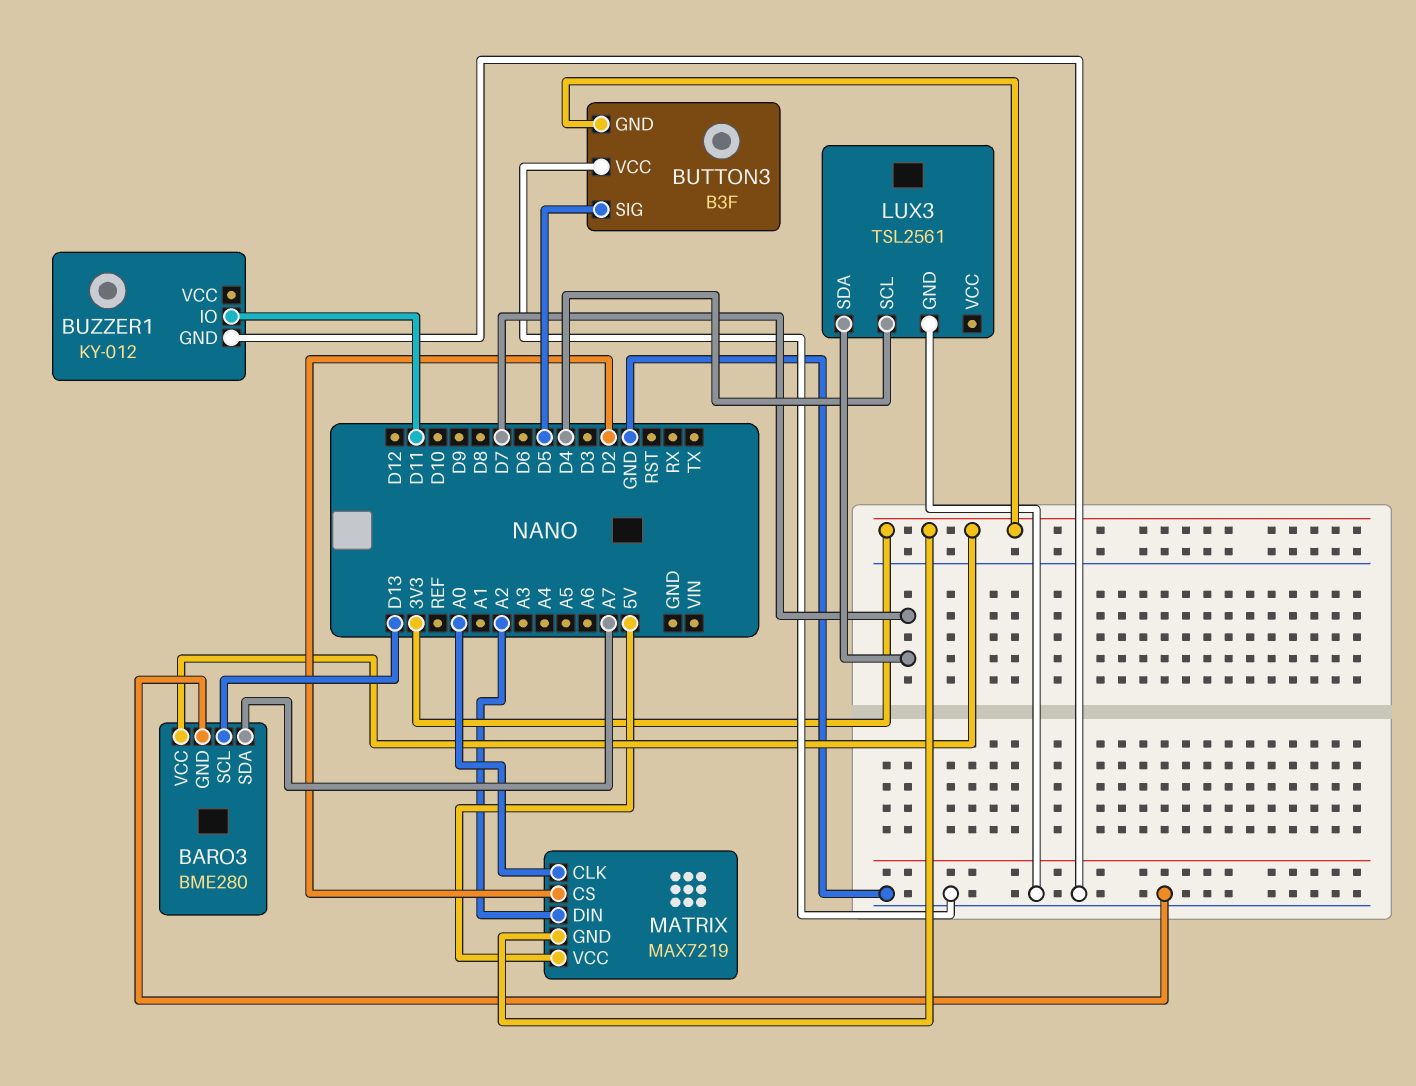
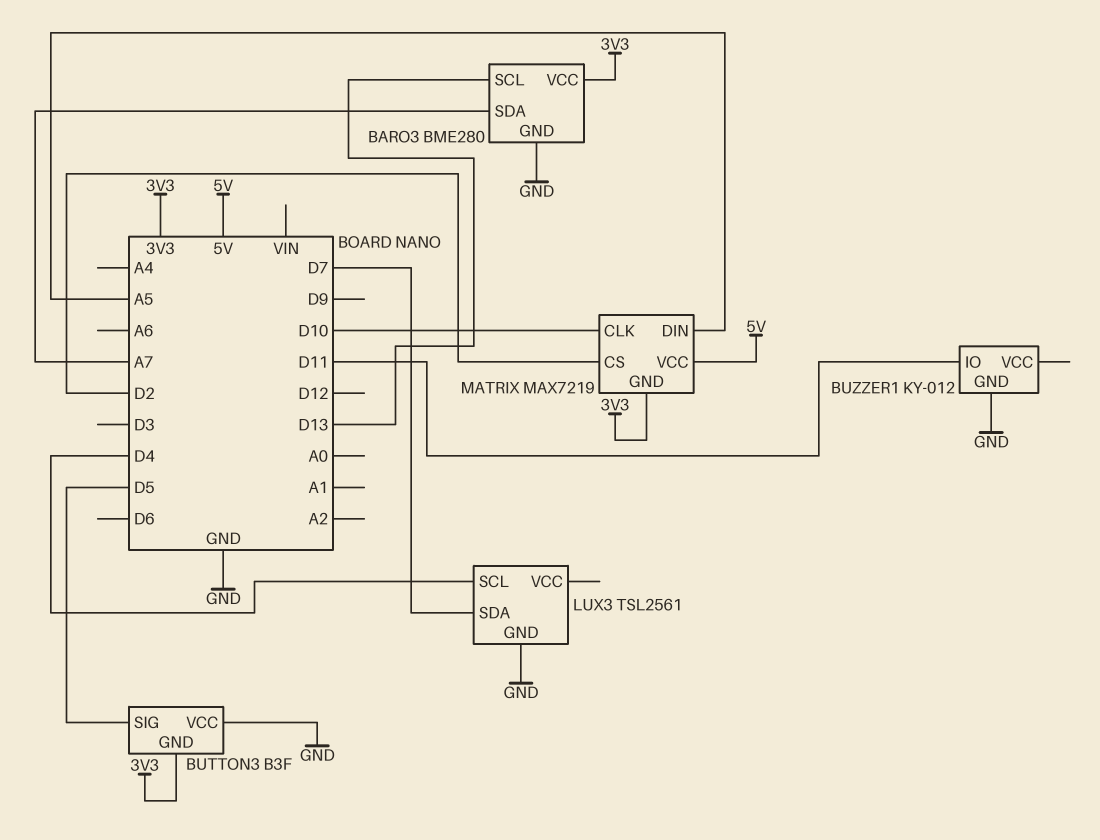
MATRIX pin CLK: A0 -> D10
MATRIX pin DIN: A2 -> A5

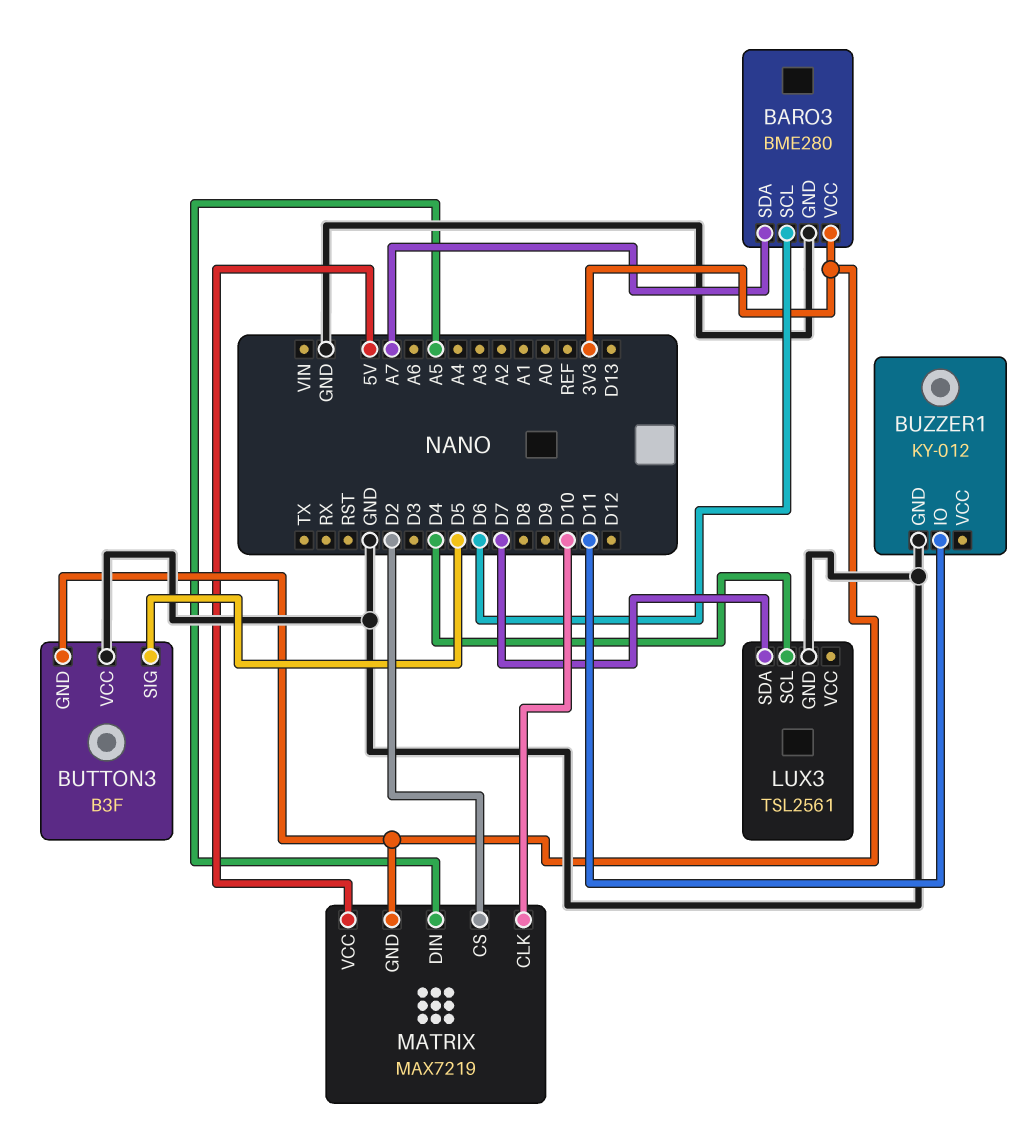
BARO3 pin SCL: D13 -> D6

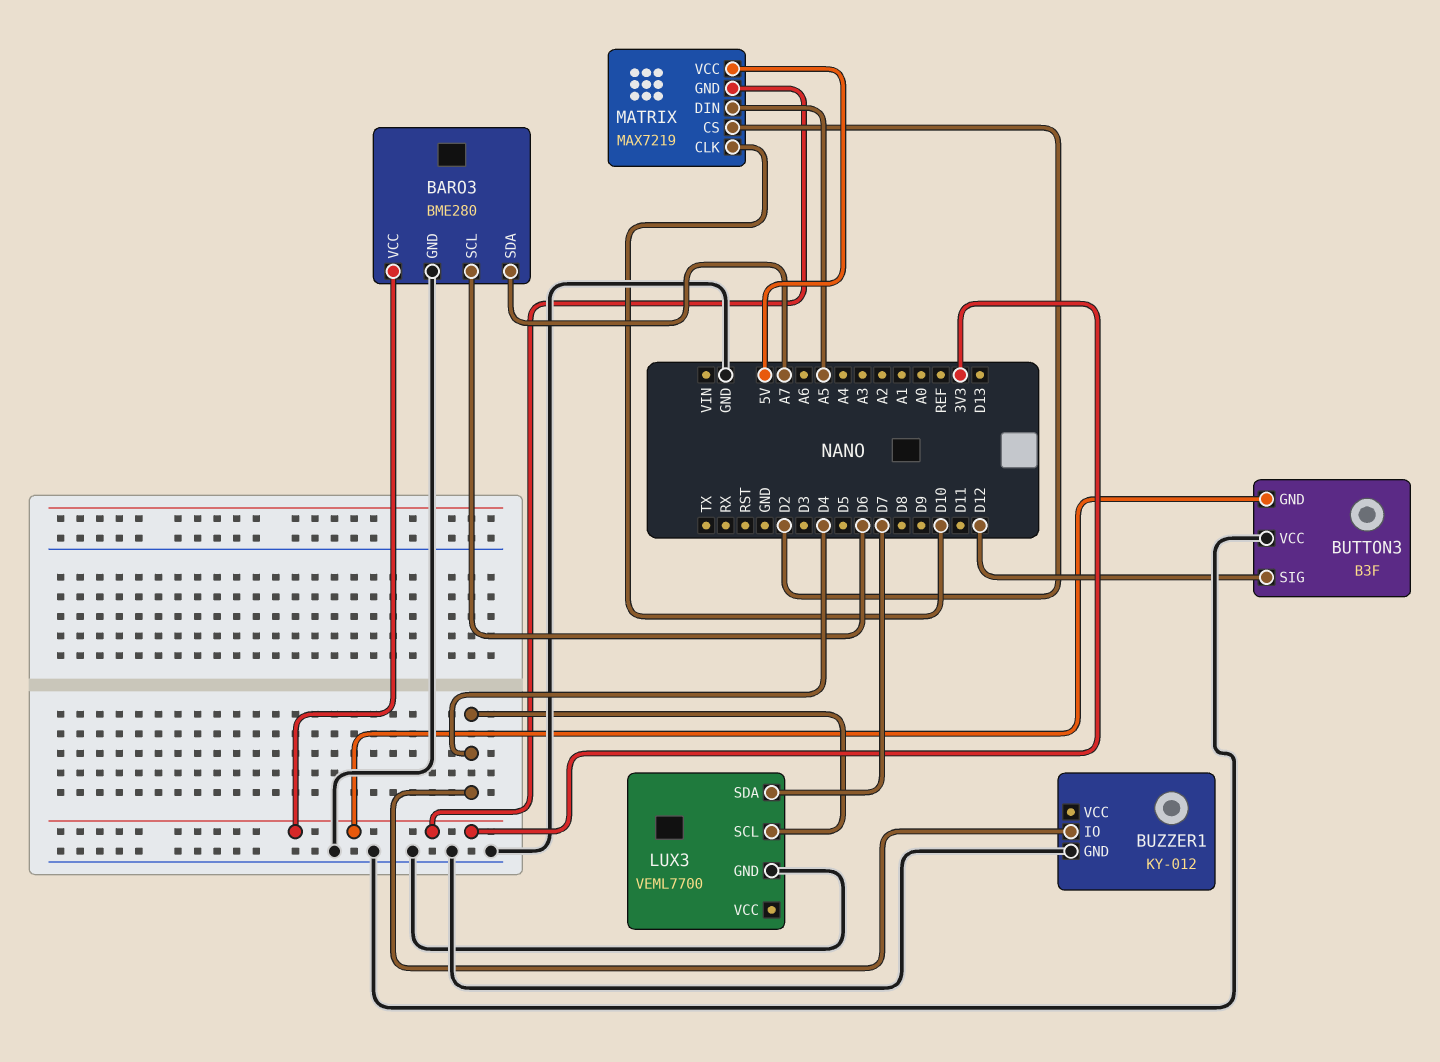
BUTTON3 pin SIG: D5 -> D12
BUZZER1 pin IO: D11 -> D4
LUX3: TSL2561 -> VEML7700

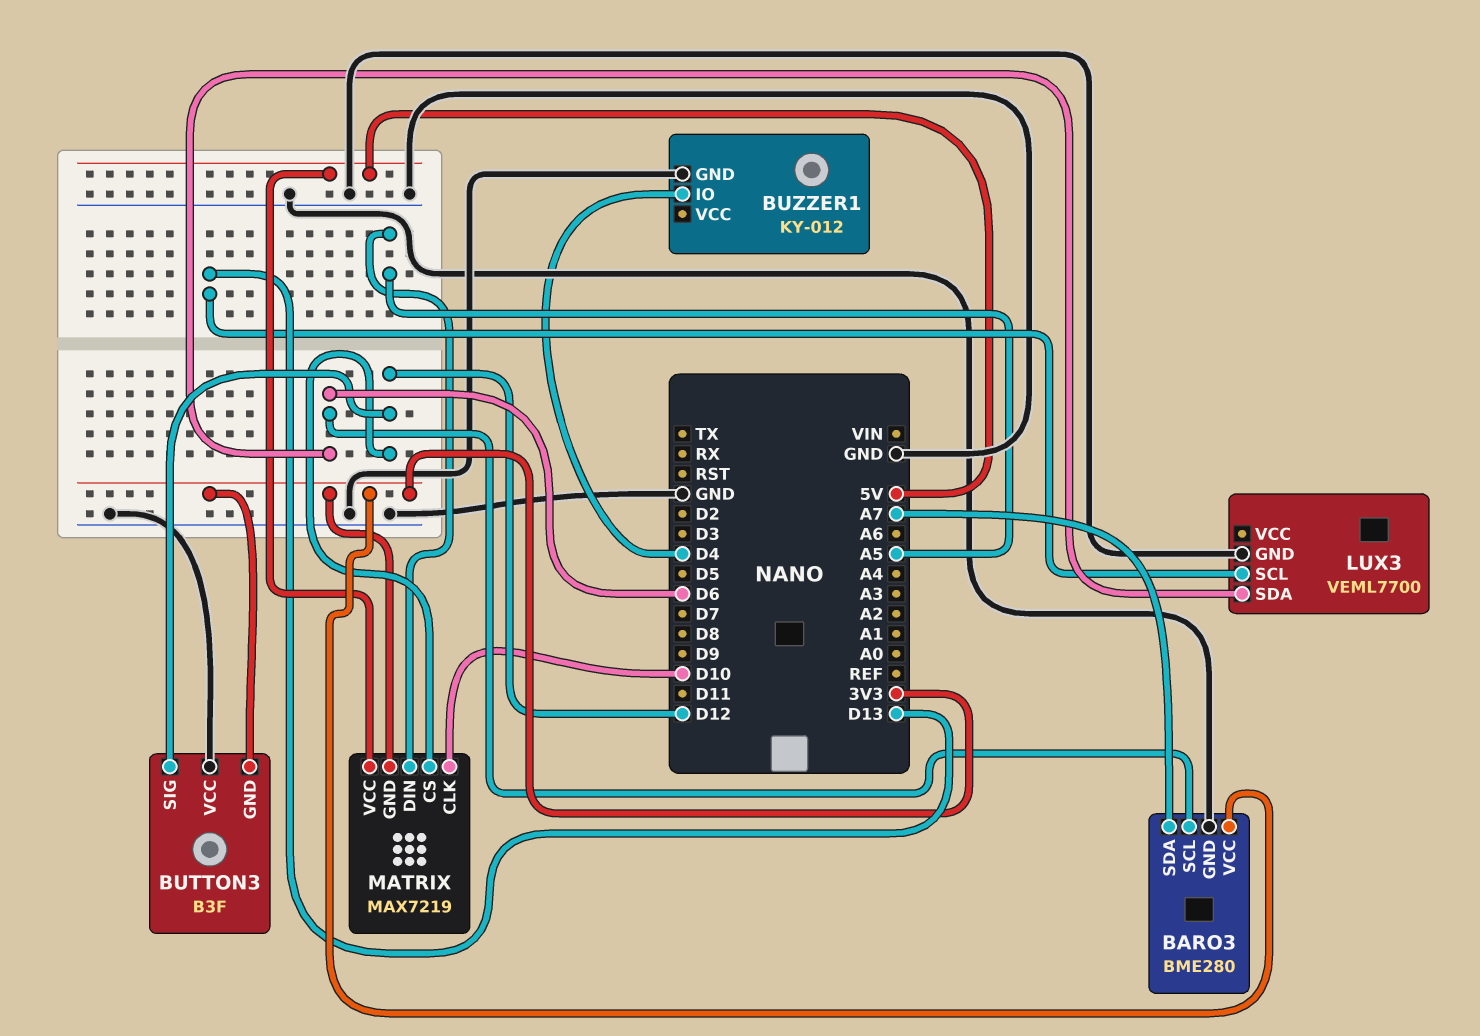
LUX3 pin SCL: D4 -> D13
LUX3 pin SDA: D7 -> D6
MATRIX pin CS: D2 -> D12

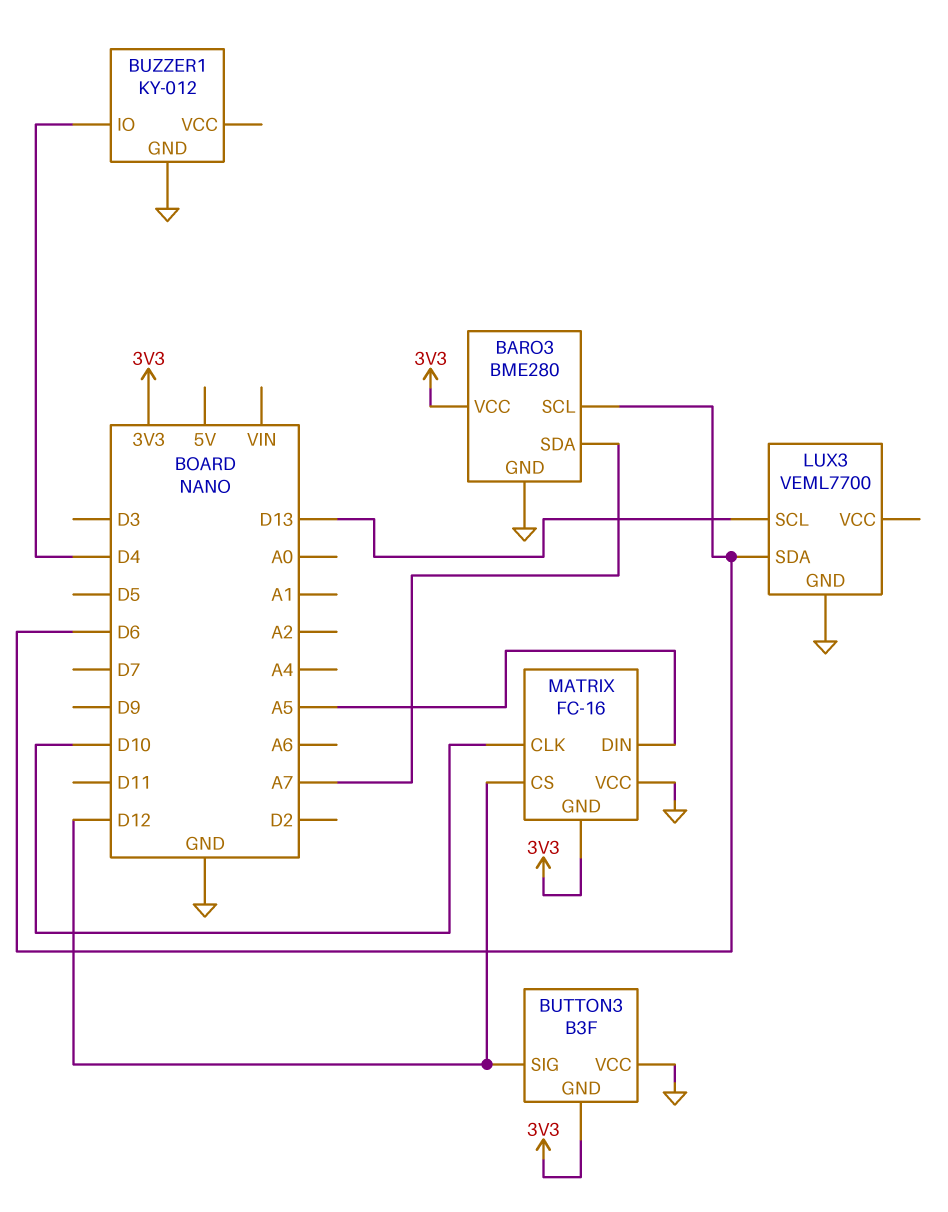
MATRIX: MAX7219 -> FC-16
MATRIX pin VCC: 5V -> GND

